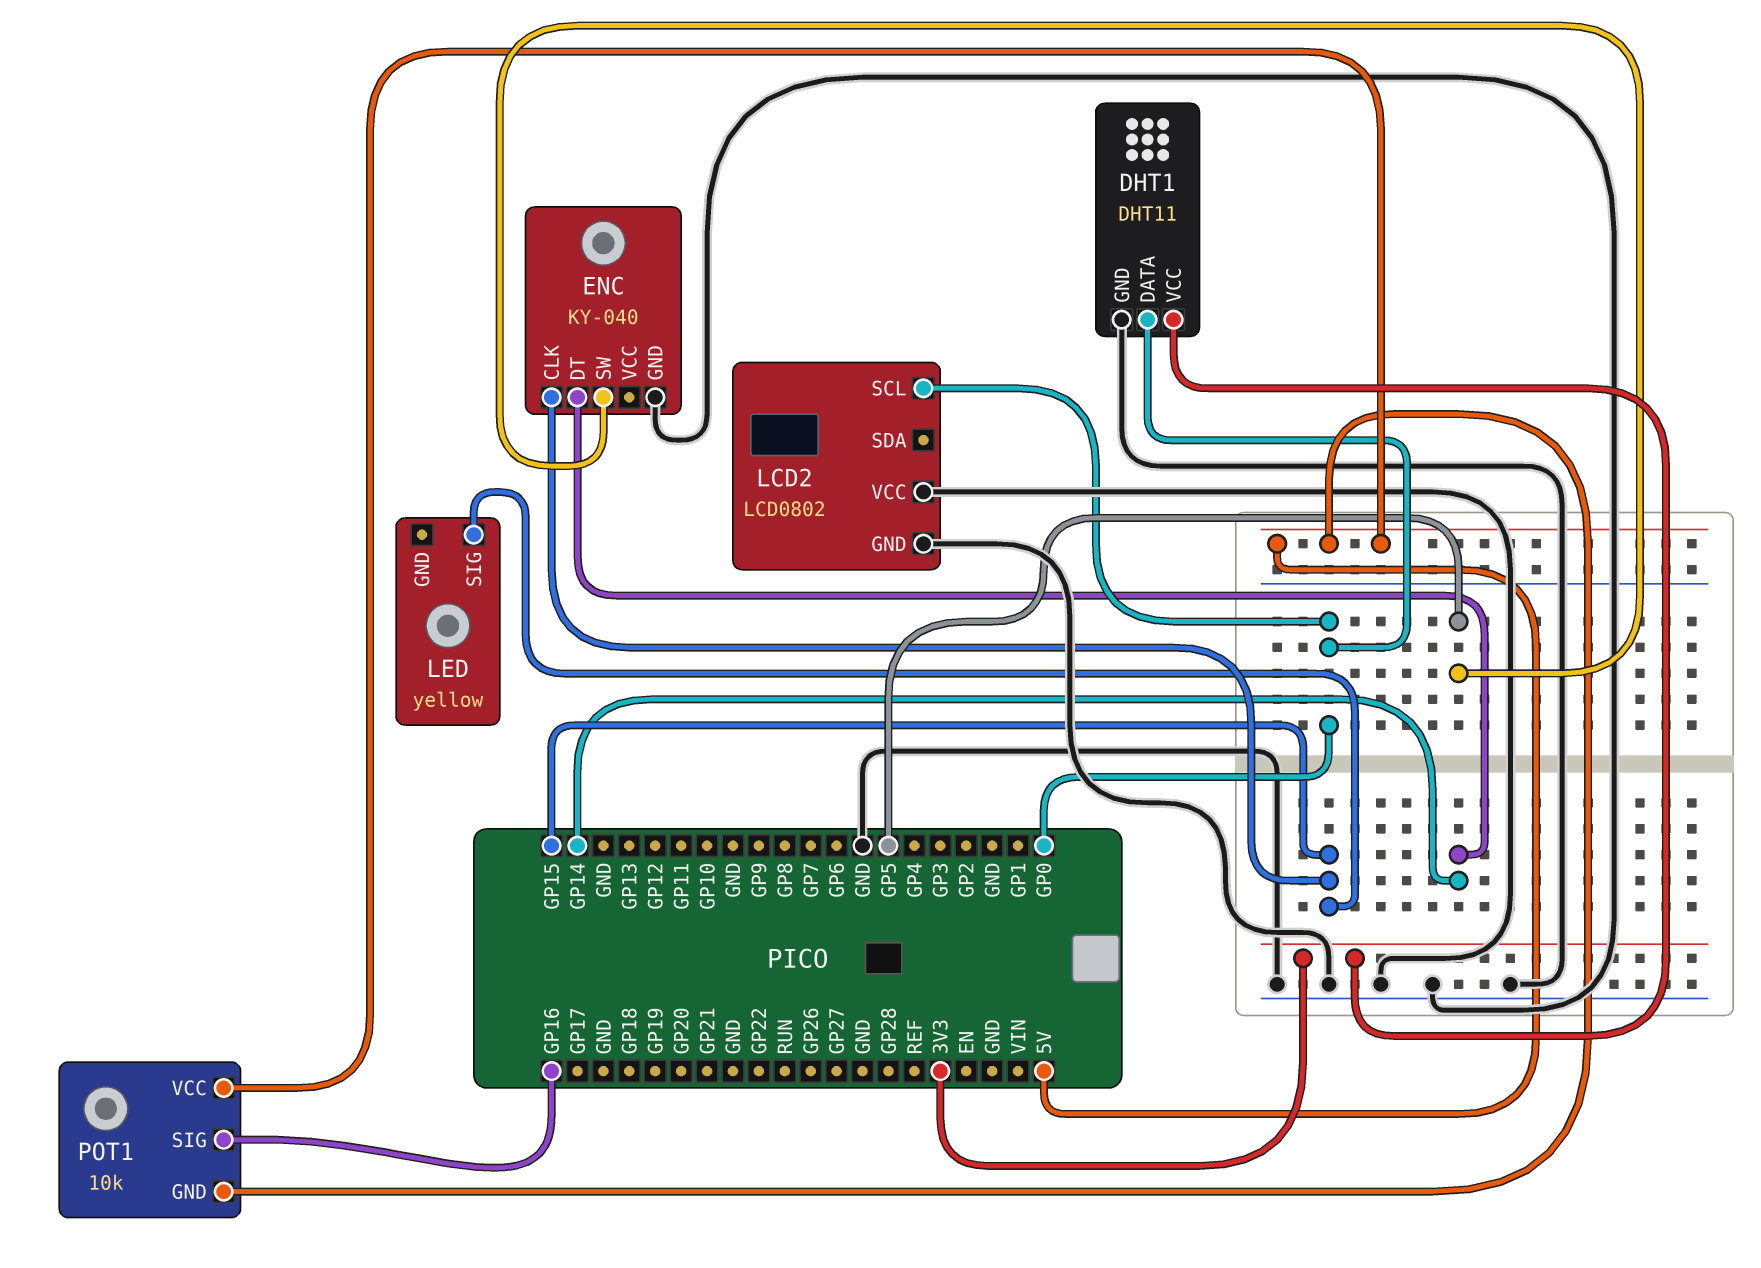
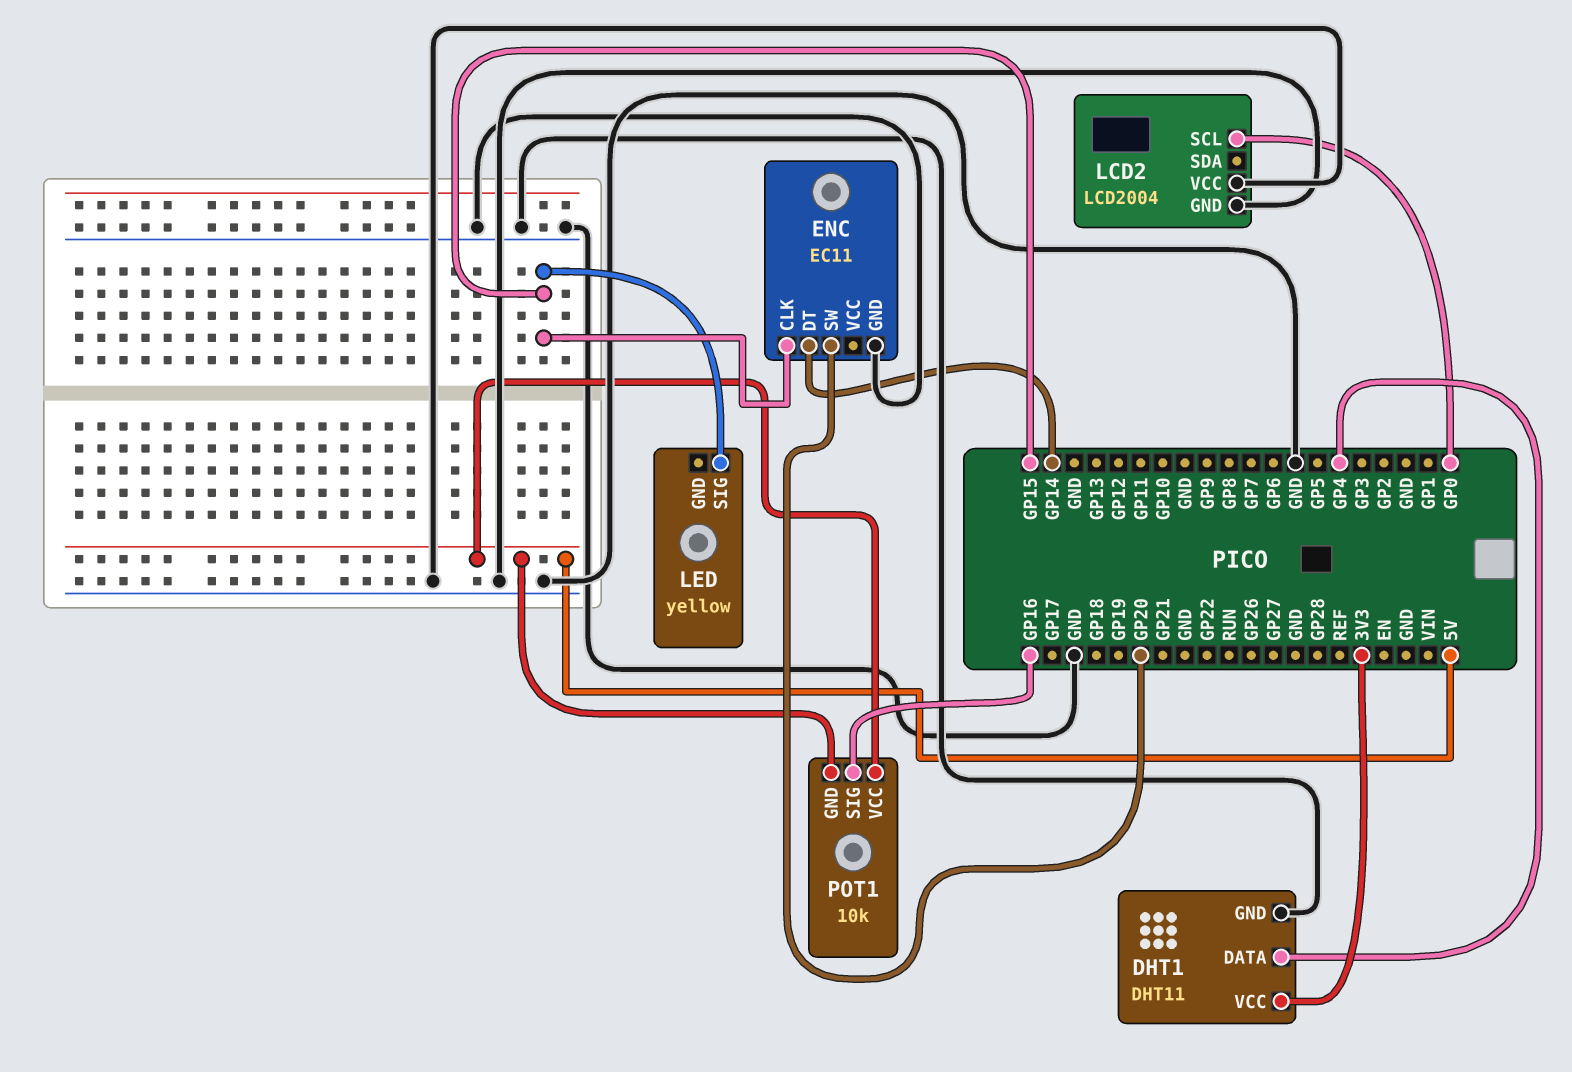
DHT1 pin DATA: GP0 -> GP4
ENC: KY-040 -> EC11
ENC pin SW: GP5 -> GP20
LCD2: LCD0802 -> LCD2004

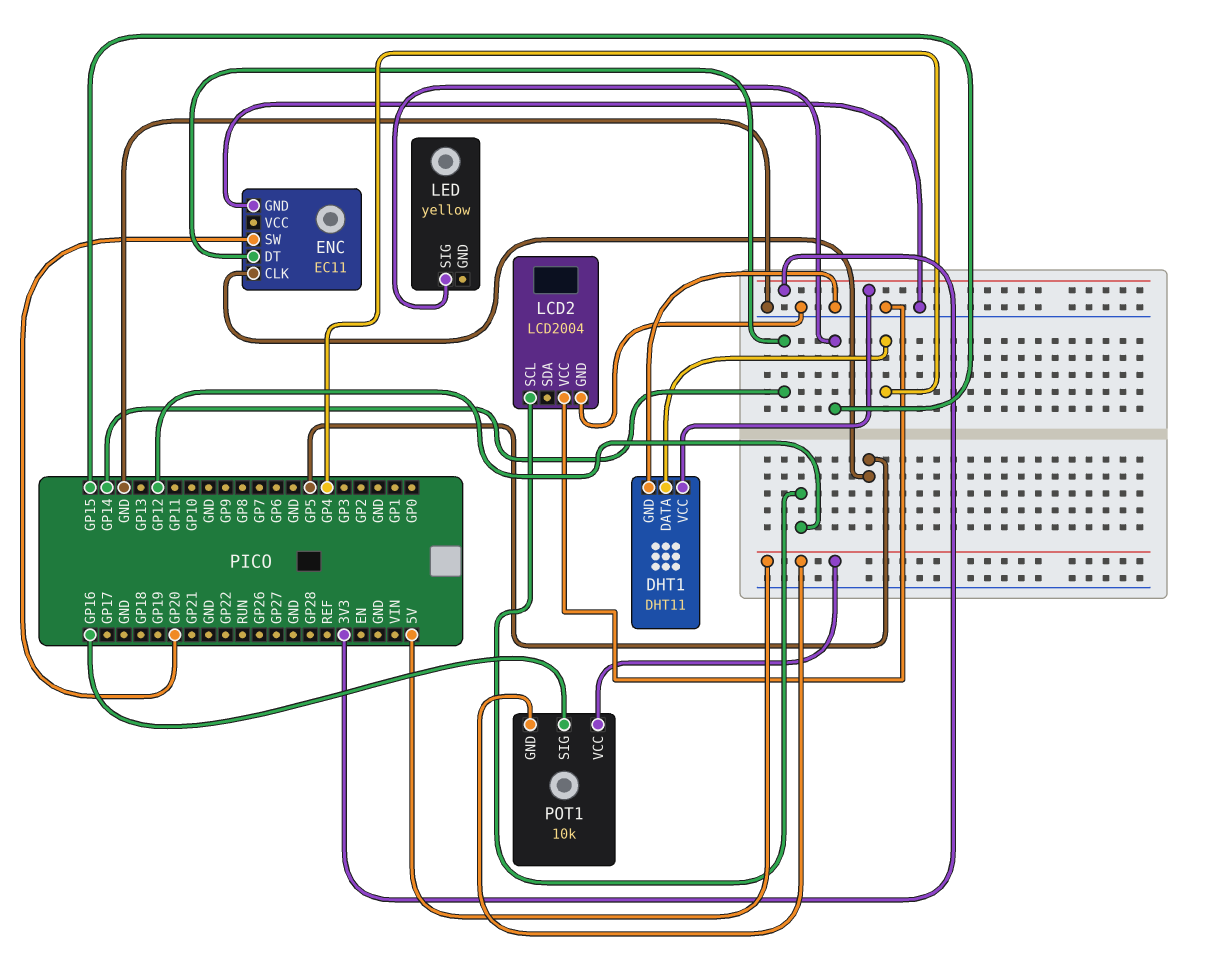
ENC pin CLK: GP15 -> GP5
LCD2 pin SCL: GP0 -> GP12

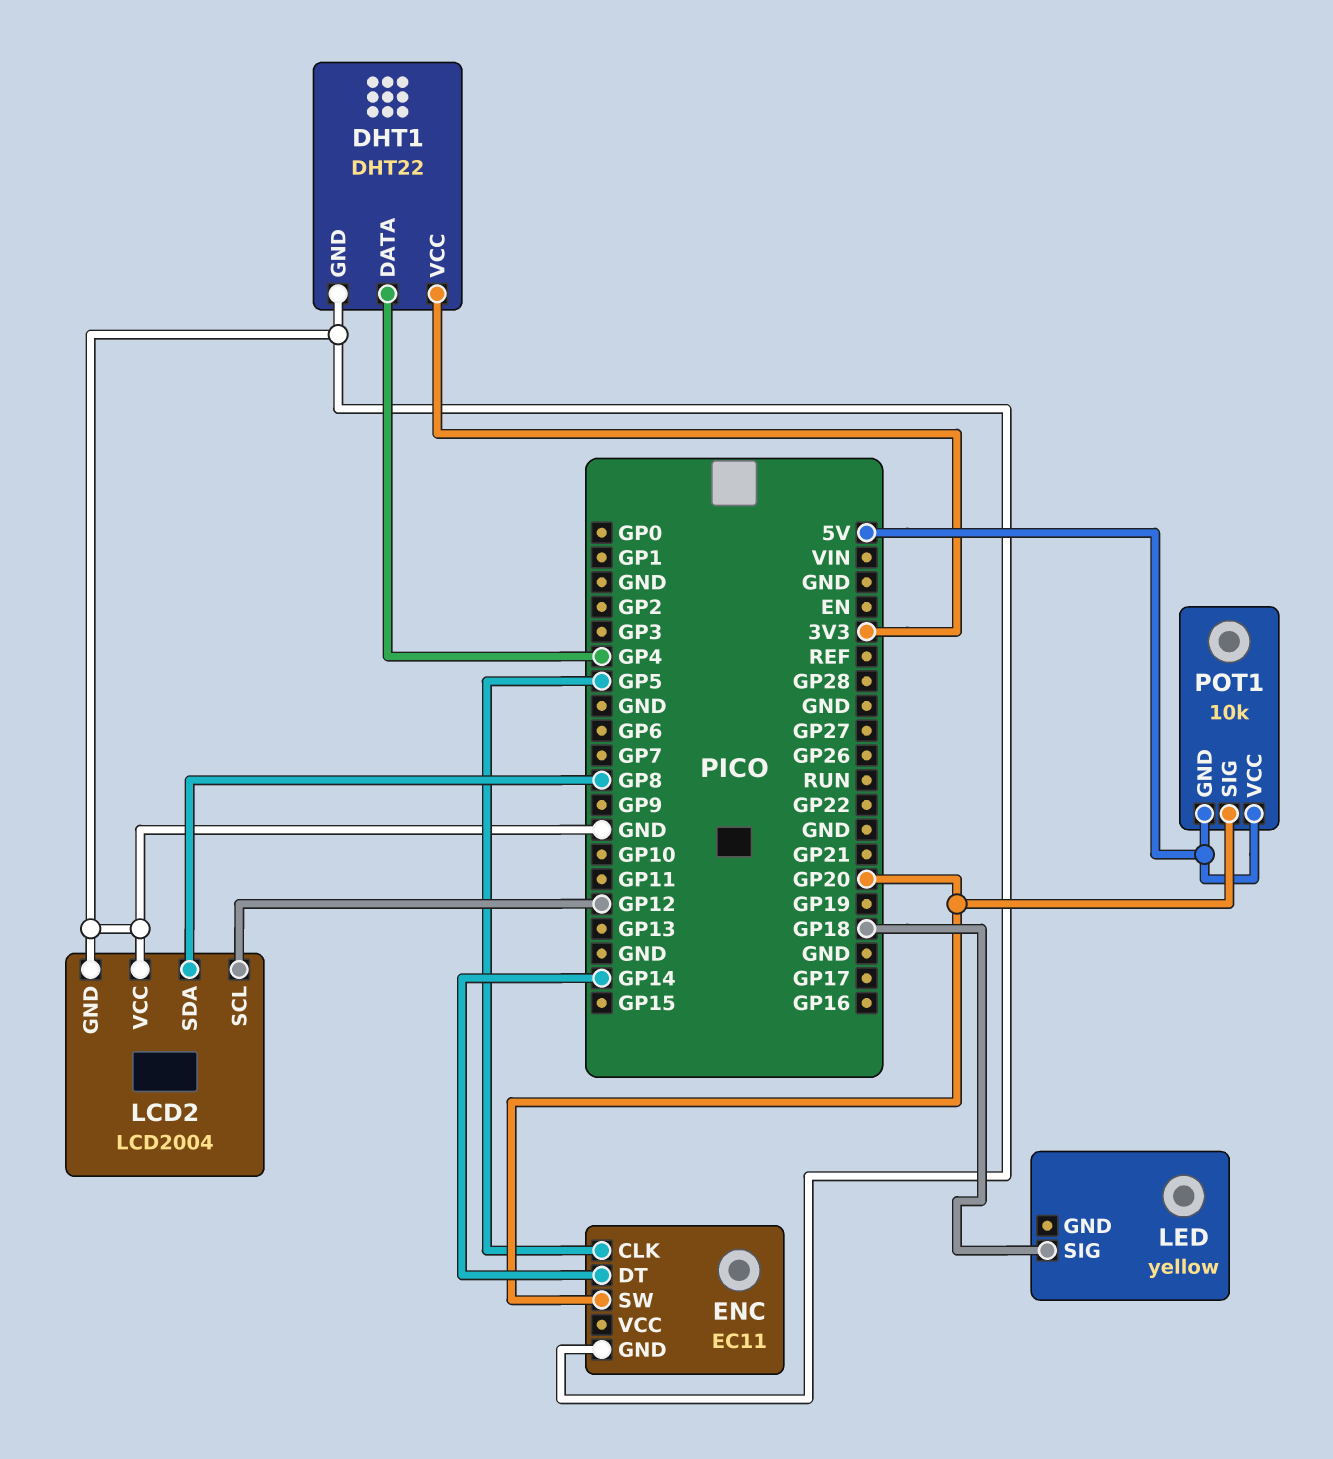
DHT1: DHT11 -> DHT22
LCD2 pin SDA: none -> GP8
LED pin SIG: GP15 -> GP18
POT1 pin SIG: GP16 -> GP20

